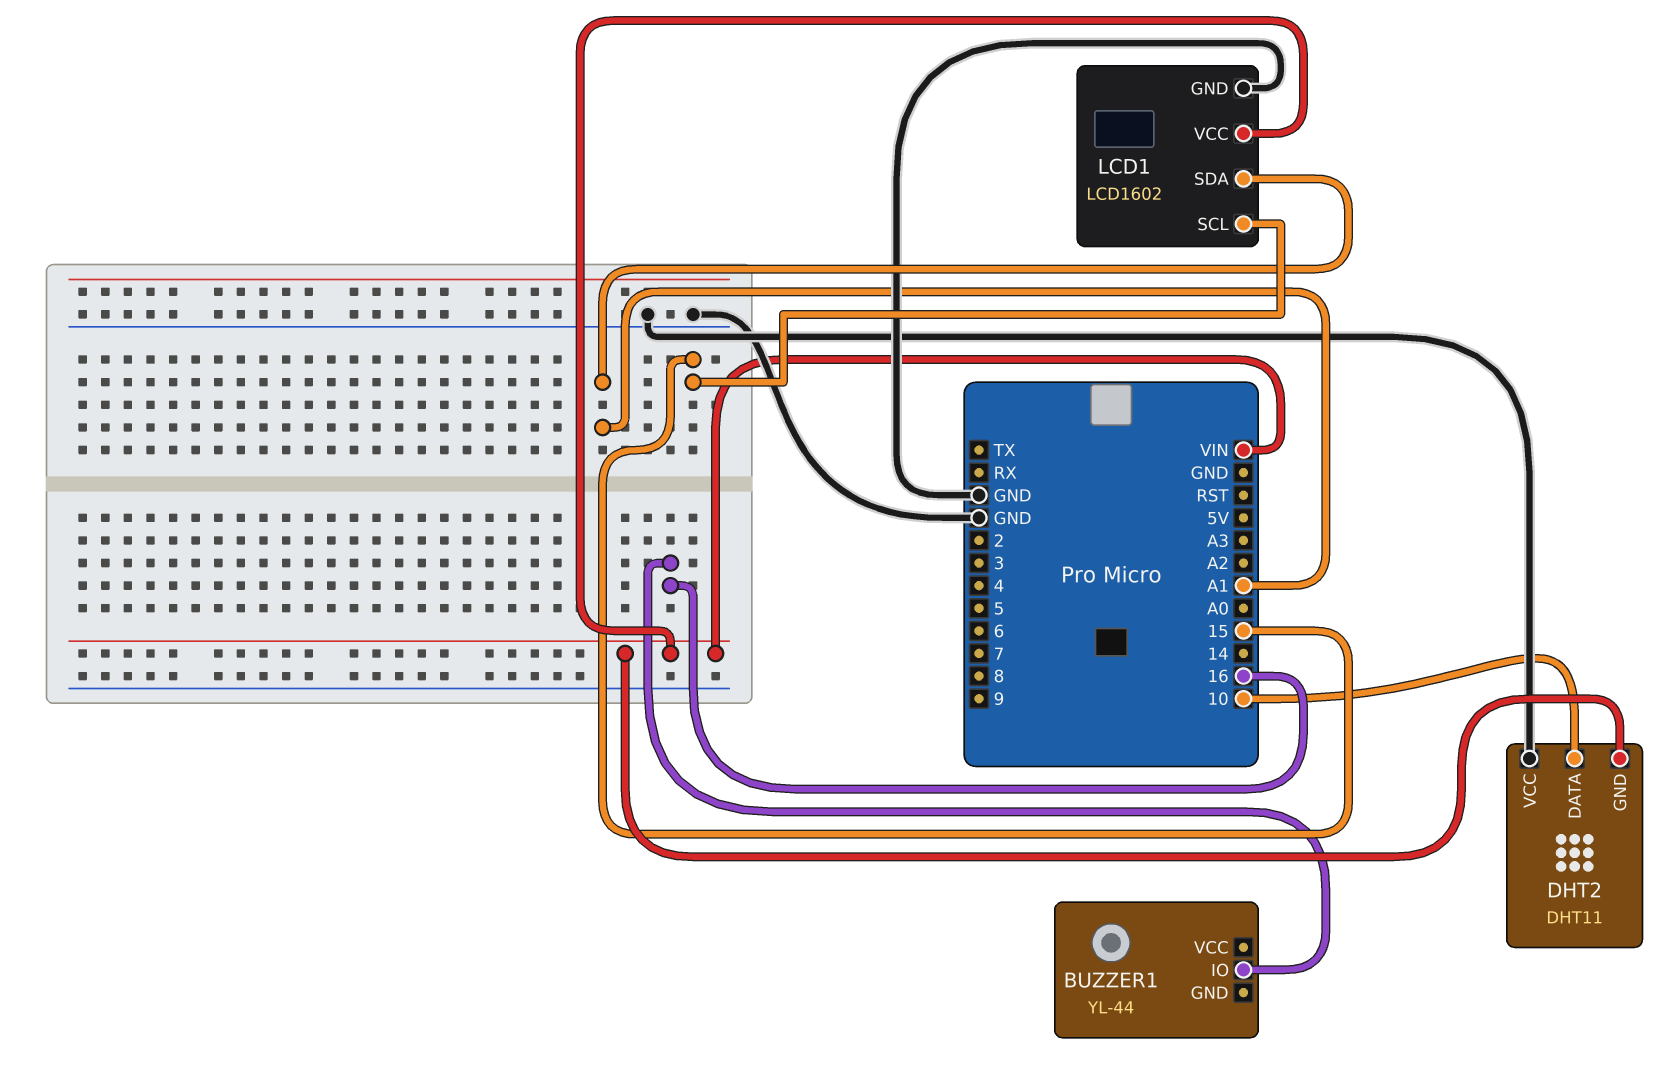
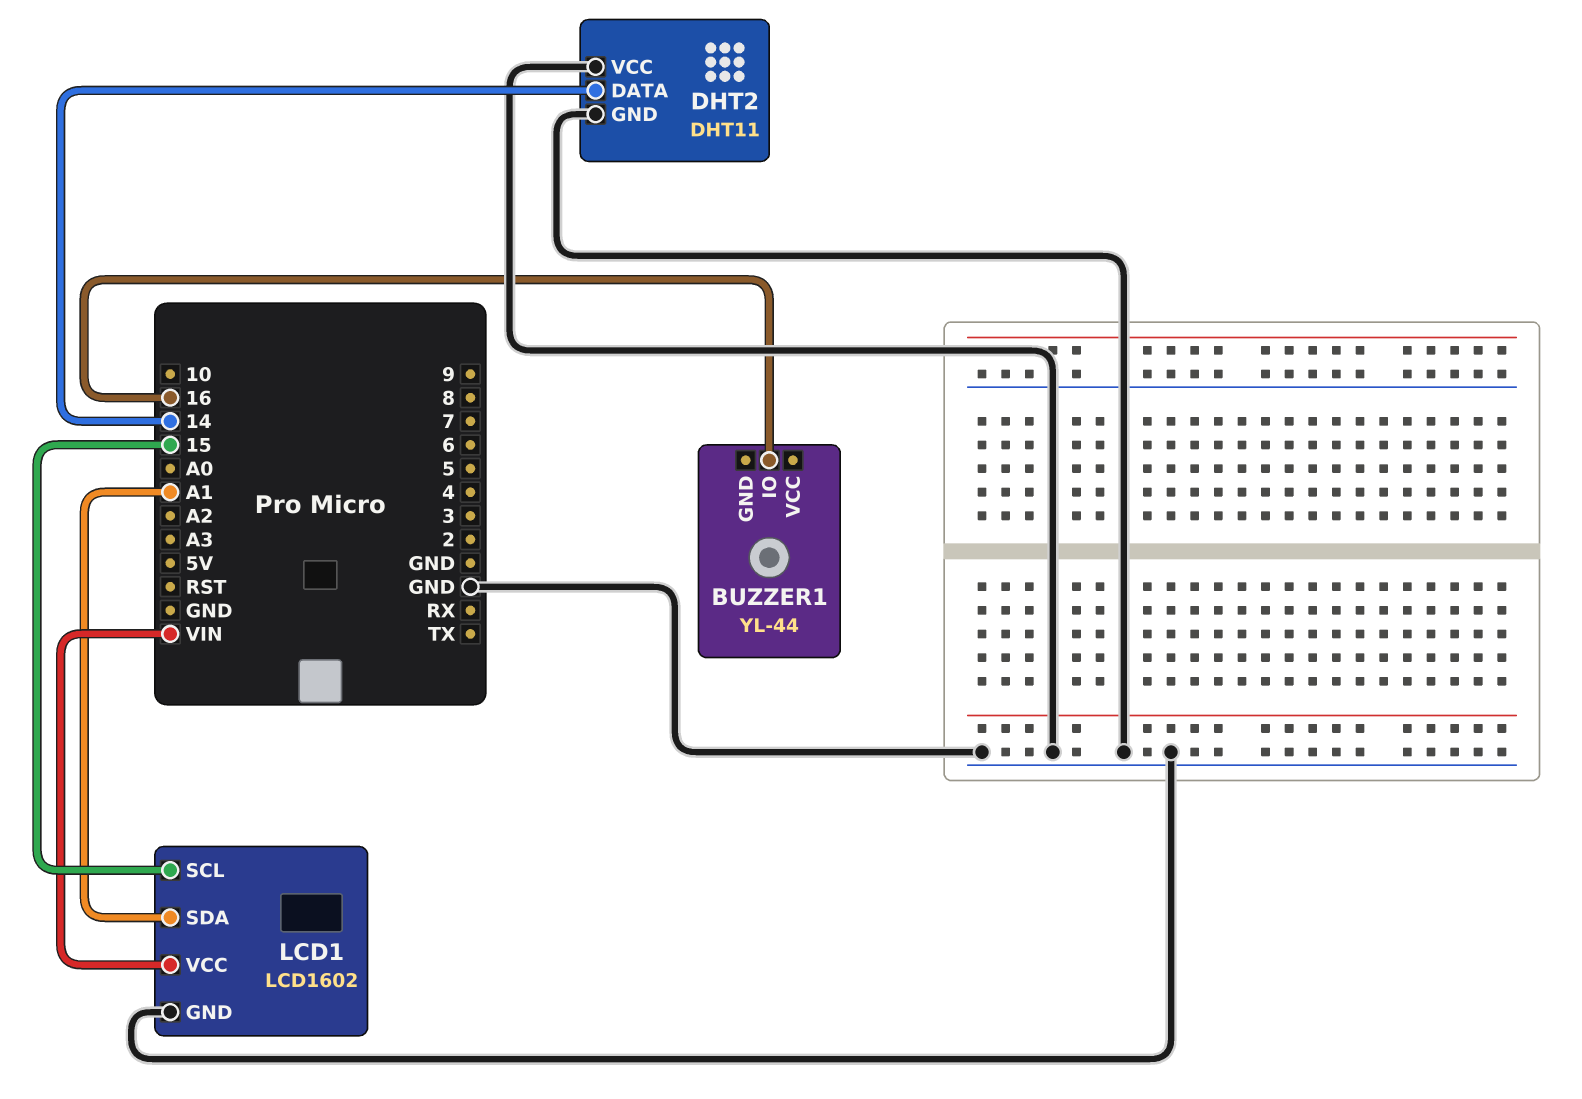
DHT2 pin DATA: 10 -> 14
DHT2 pin GND: VIN -> GND

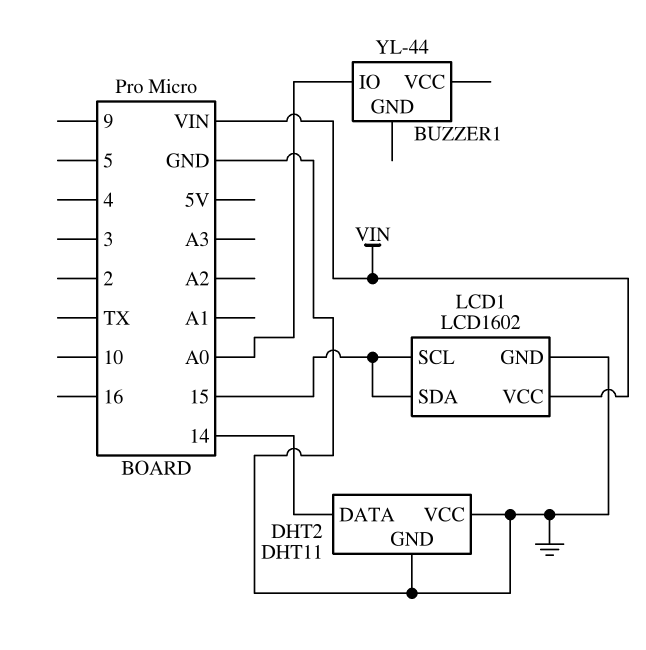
BUZZER1 pin IO: 16 -> A0
LCD1 pin SDA: A1 -> 15

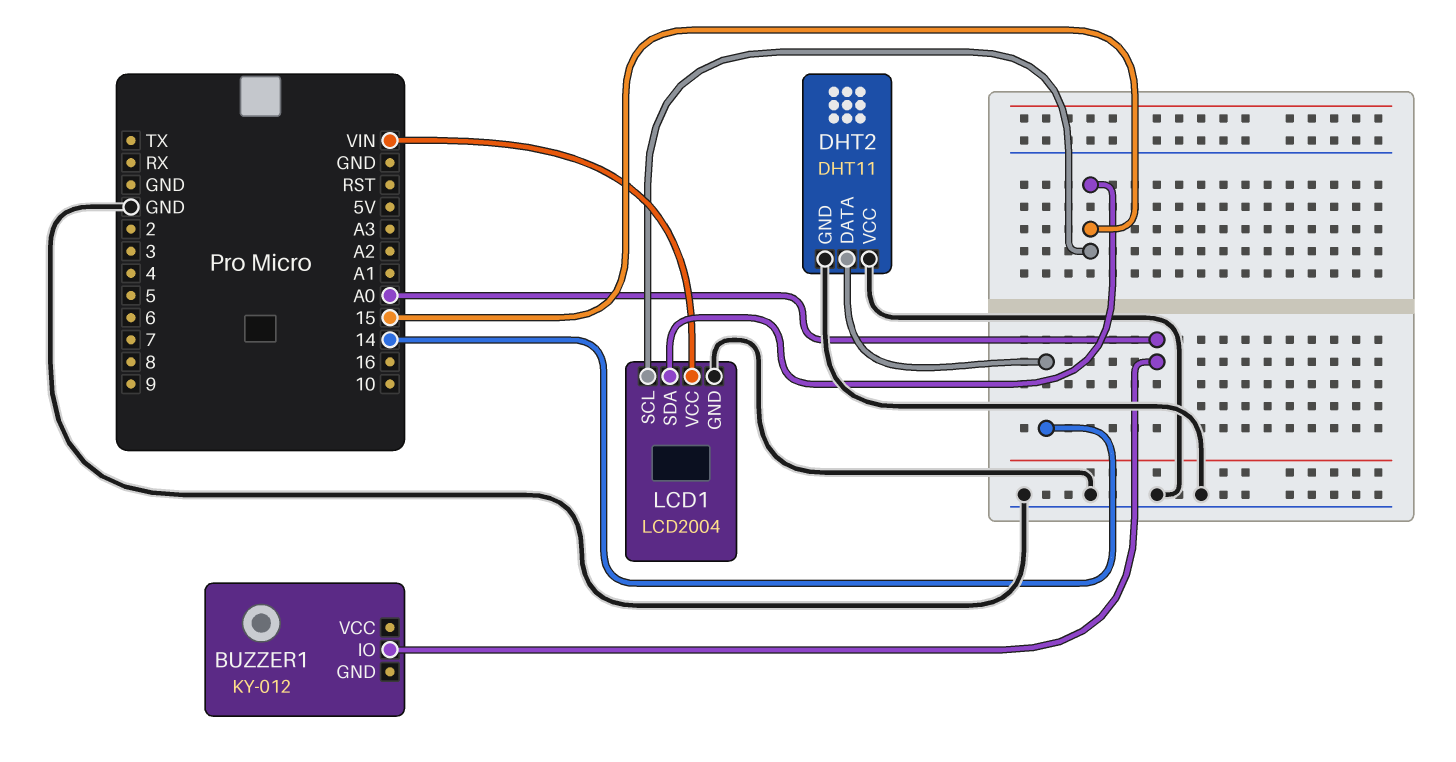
BUZZER1: YL-44 -> KY-012
LCD1: LCD1602 -> LCD2004

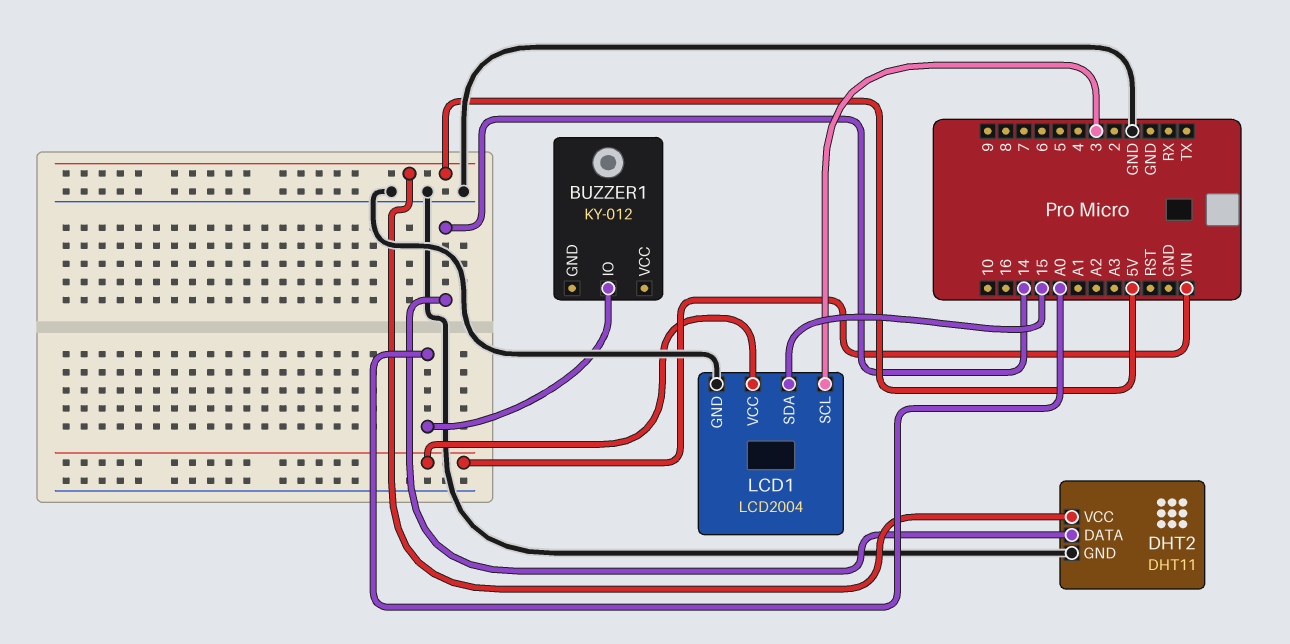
DHT2 pin VCC: GND -> 5V
LCD1 pin SCL: 15 -> 3

